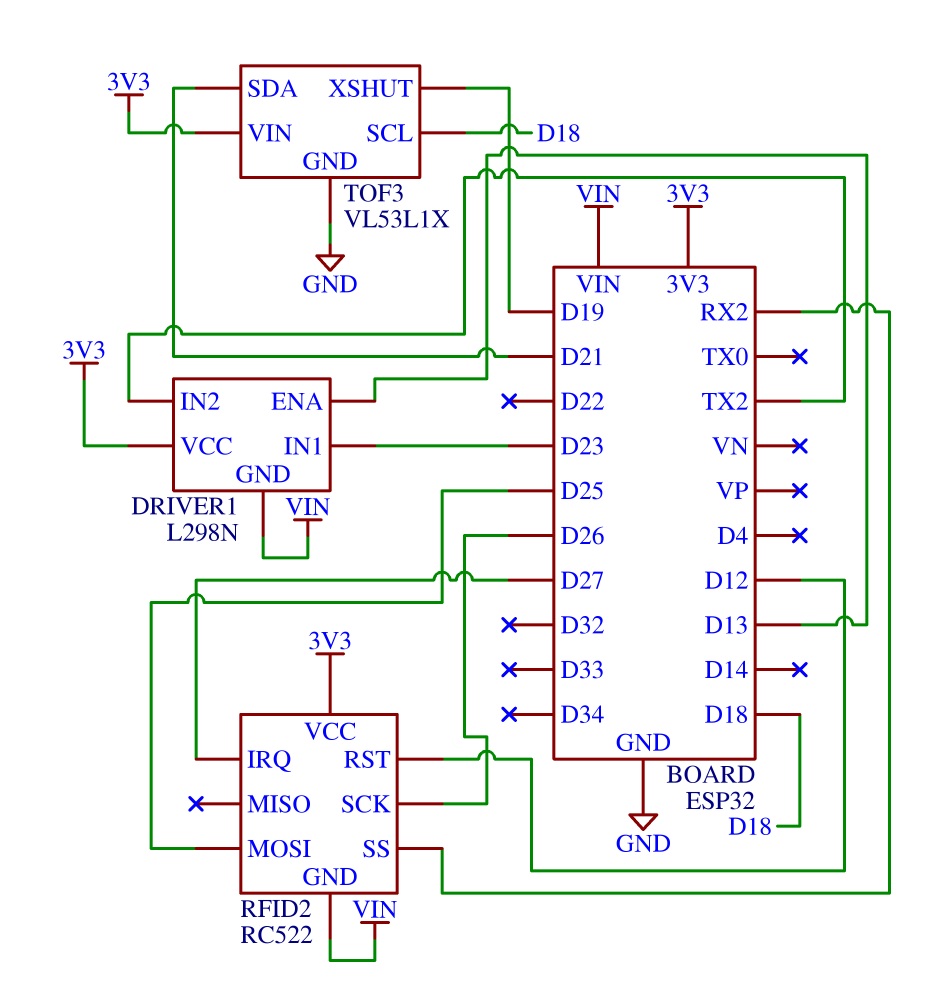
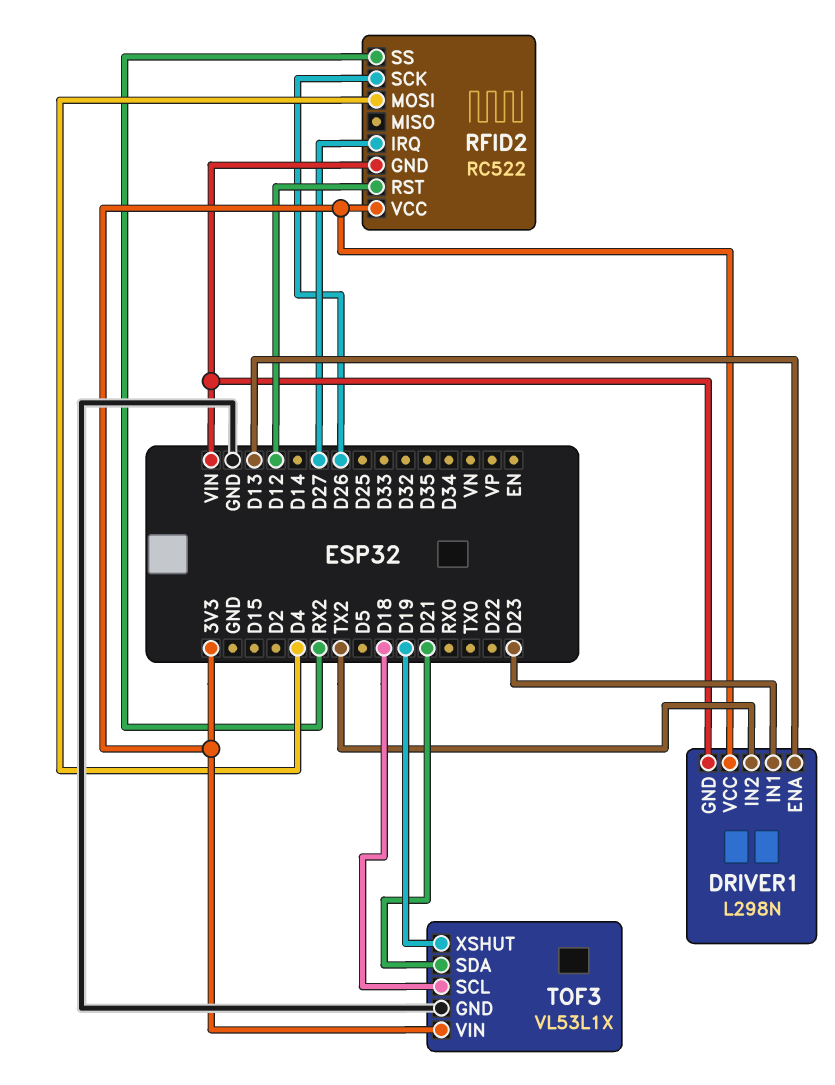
RFID2 pin MOSI: D25 -> D4

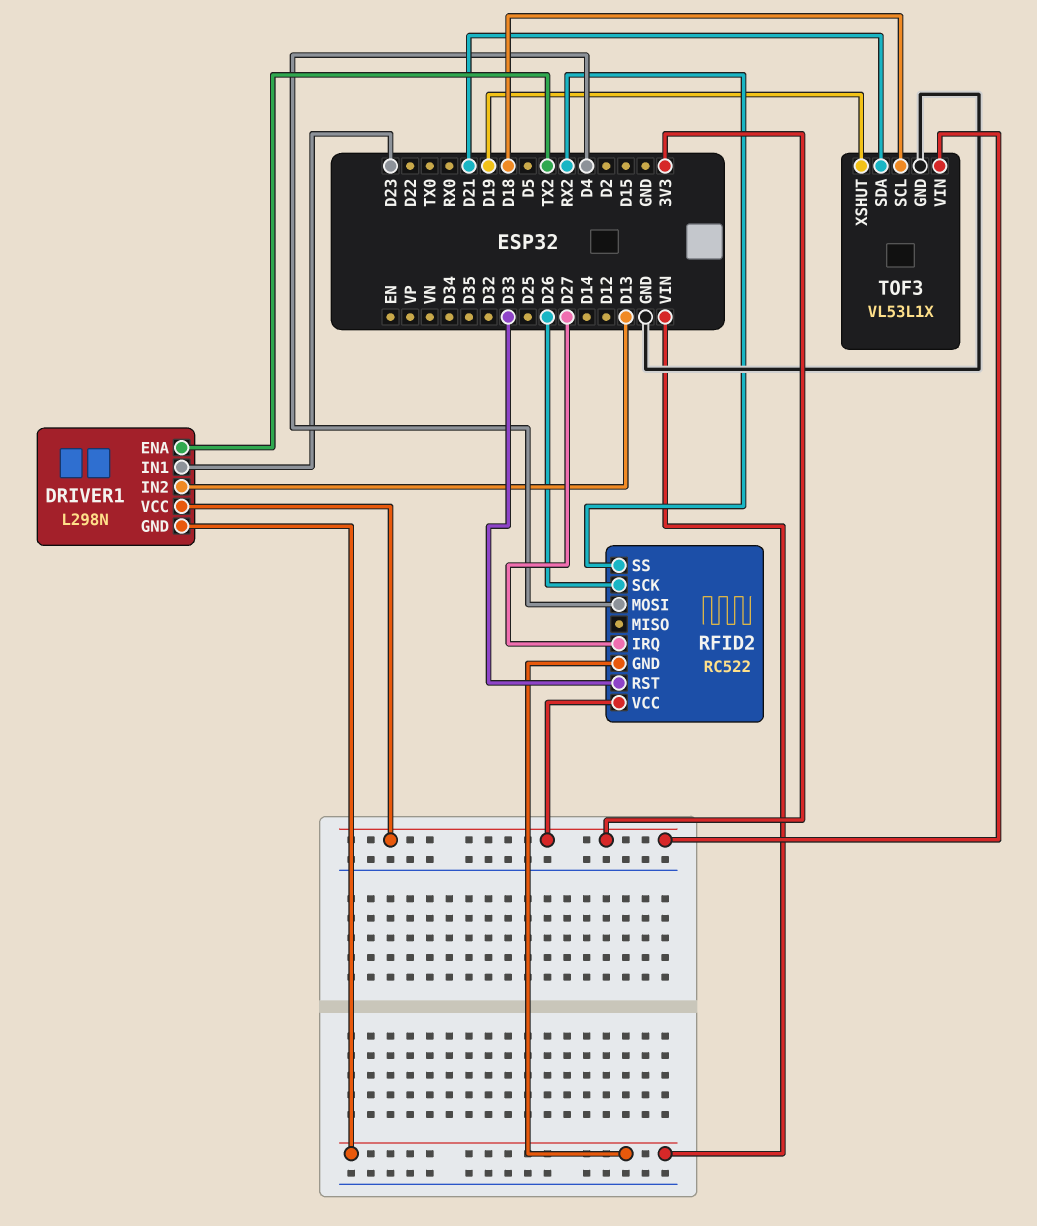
DRIVER1 pin ENA: D13 -> TX2
DRIVER1 pin IN2: TX2 -> D13
RFID2 pin RST: D12 -> D33

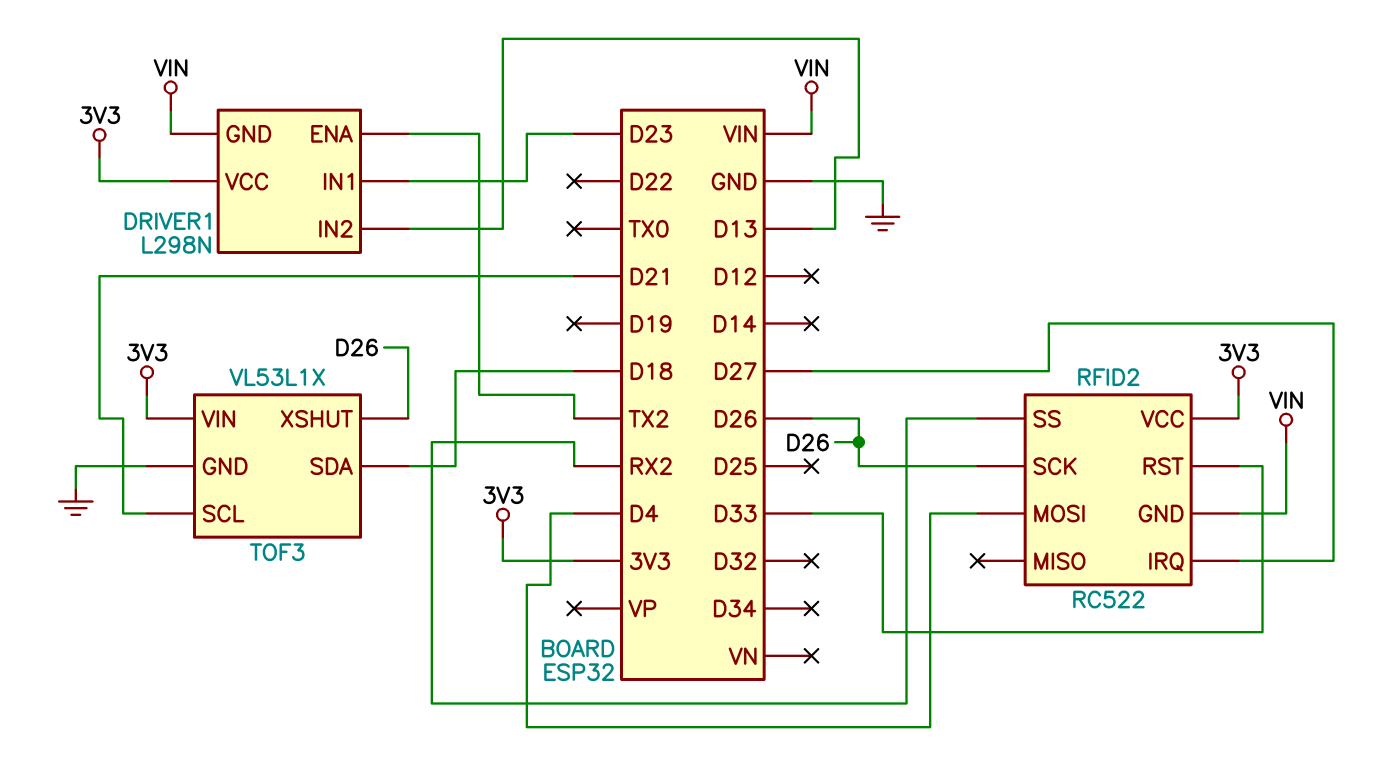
TOF3 pin SCL: D18 -> D21
TOF3 pin SDA: D21 -> D18
TOF3 pin XSHUT: D19 -> D26

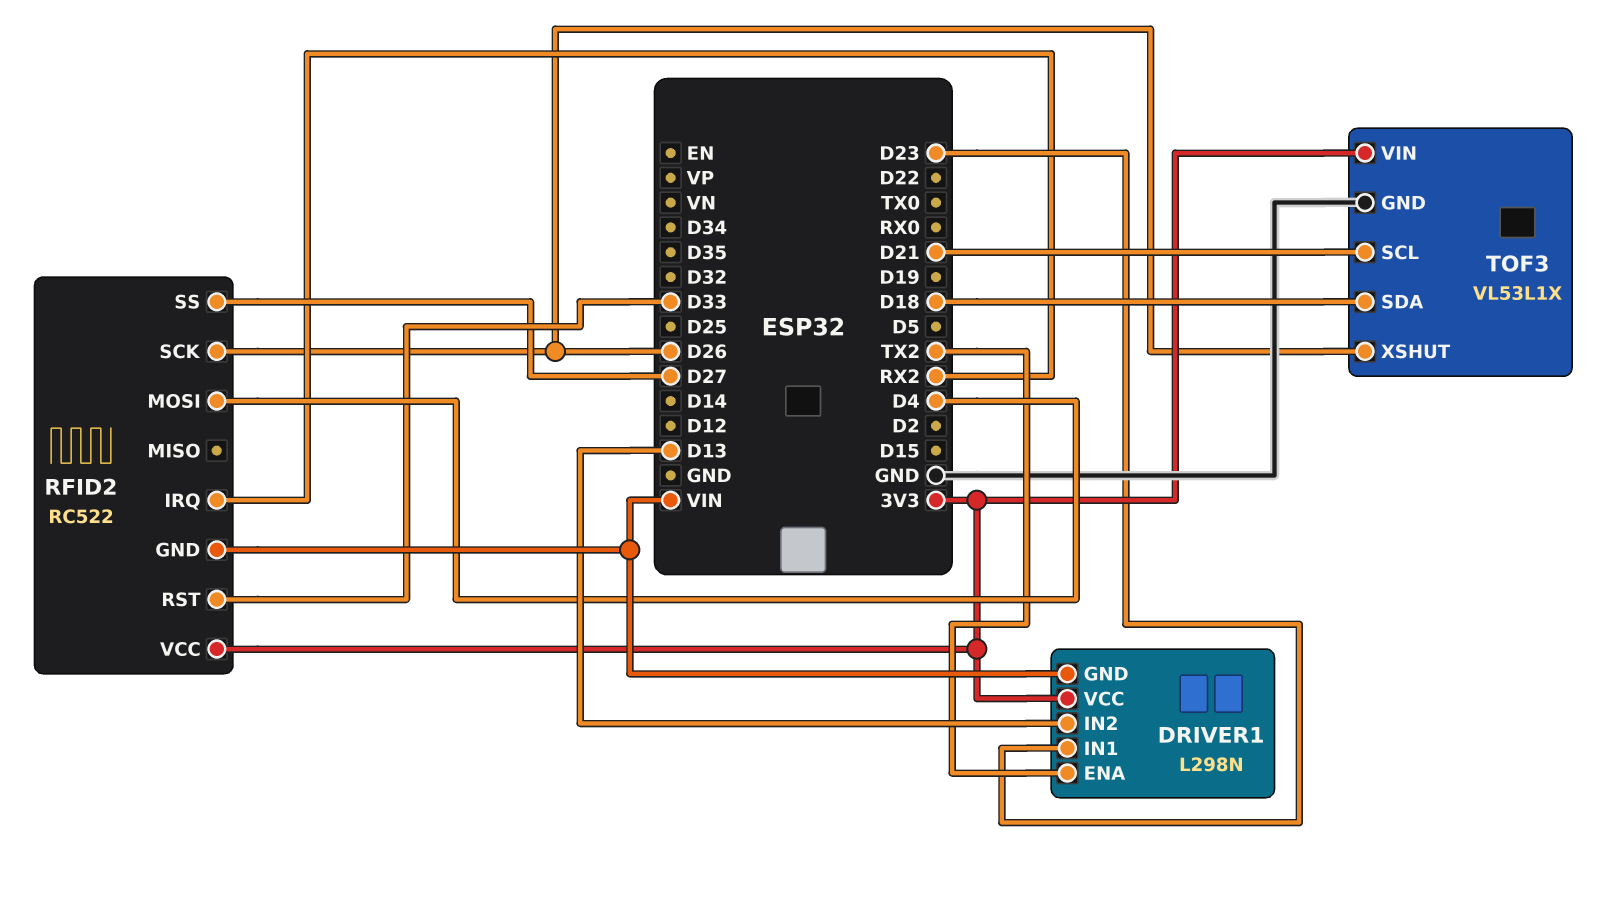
RFID2 pin IRQ: D27 -> RX2
RFID2 pin SS: RX2 -> D27

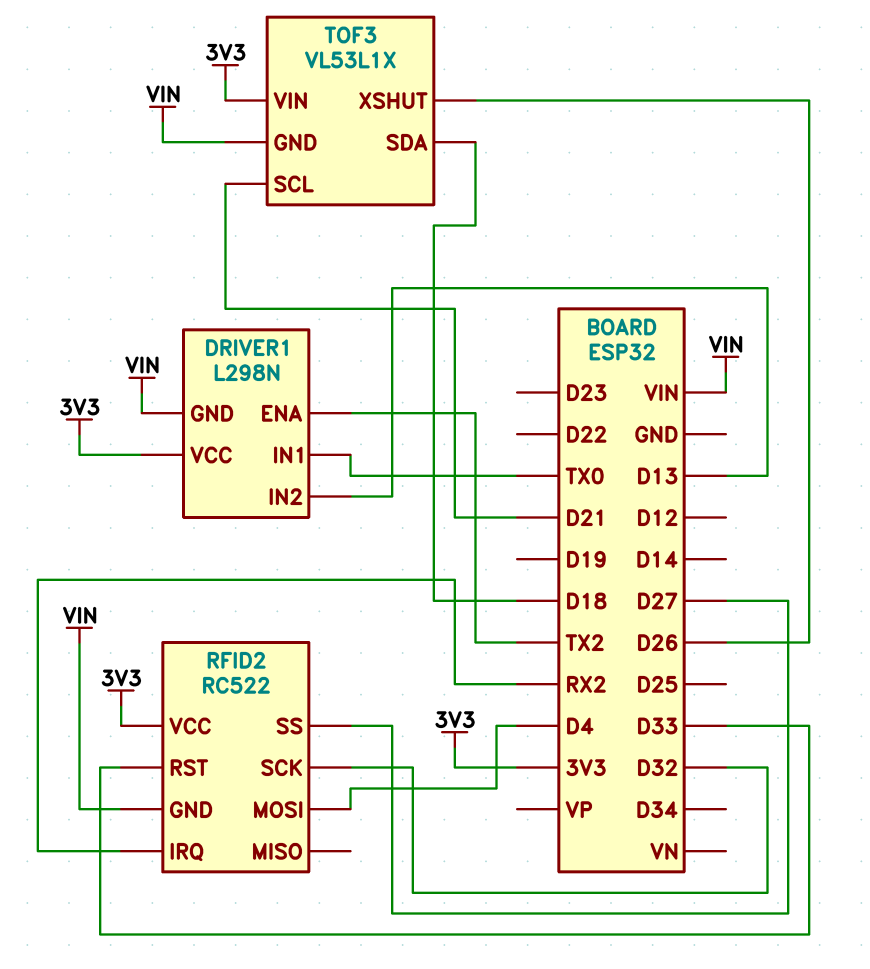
DRIVER1 pin IN1: D23 -> TX0
RFID2 pin SCK: D26 -> D32
TOF3 pin GND: GND -> VIN

